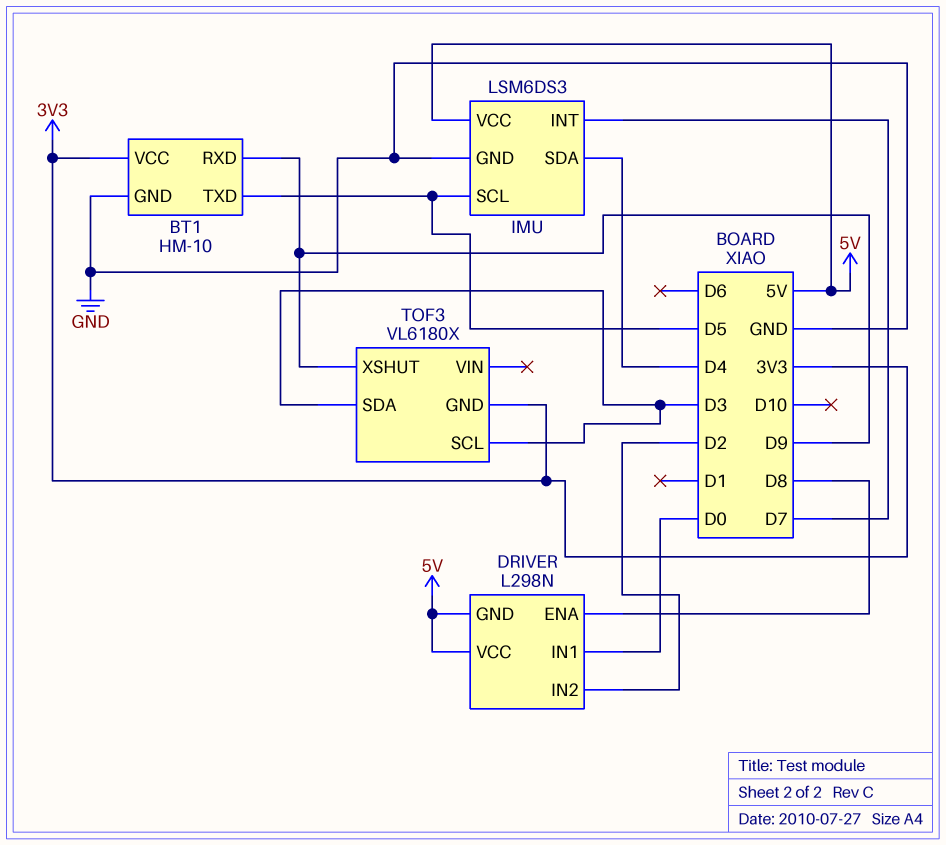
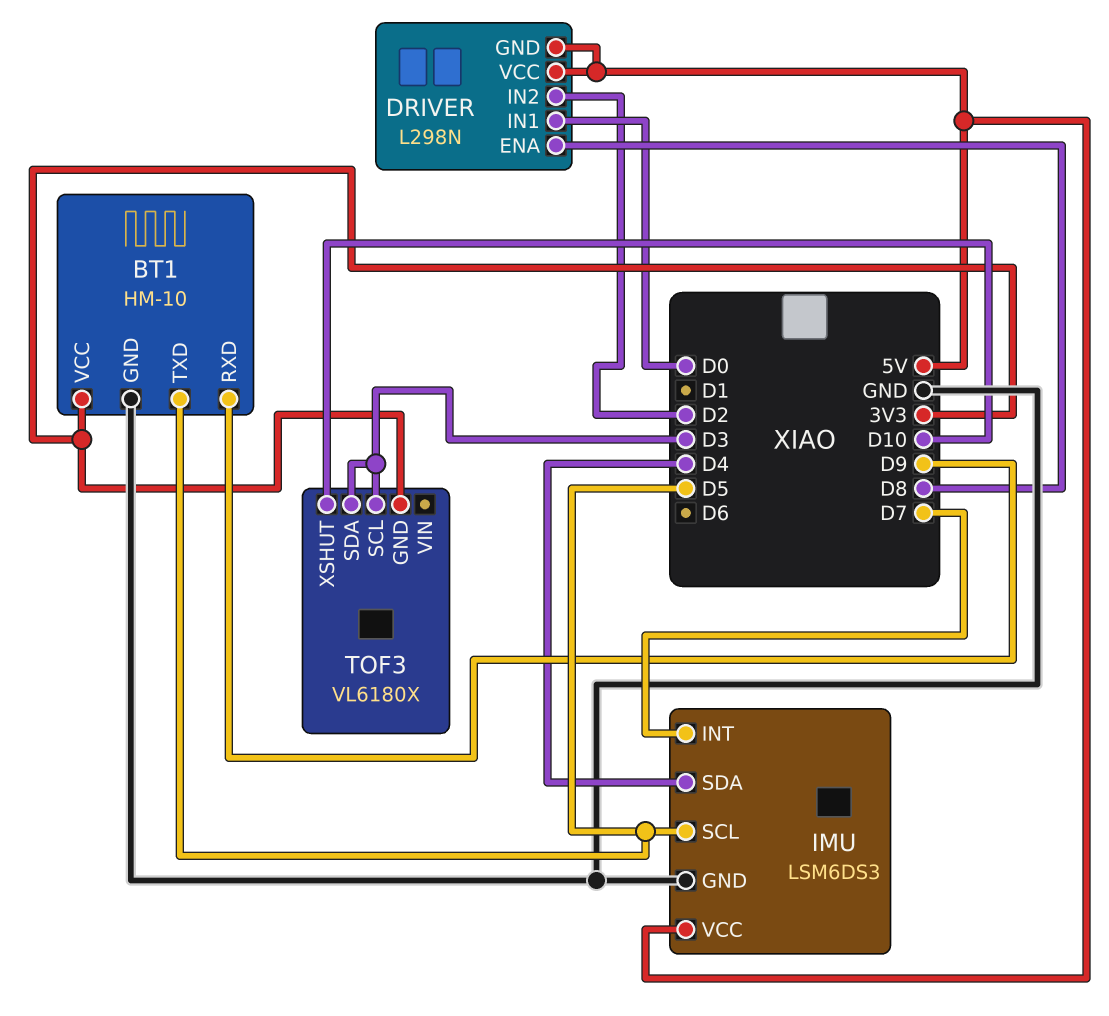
TOF3 pin XSHUT: D9 -> D10

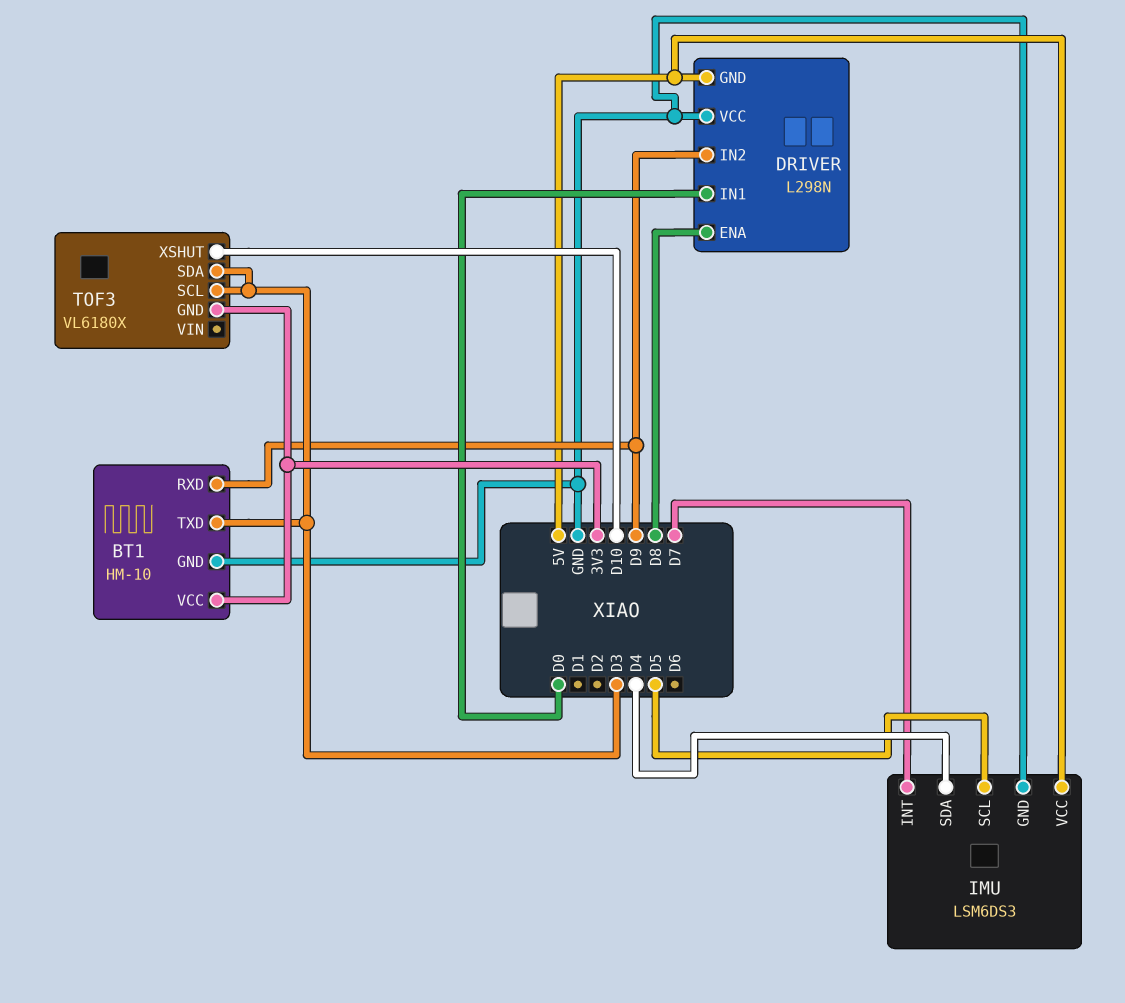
BT1 pin TXD: D5 -> D3
DRIVER pin IN2: D2 -> D9
DRIVER pin VCC: 5V -> GND

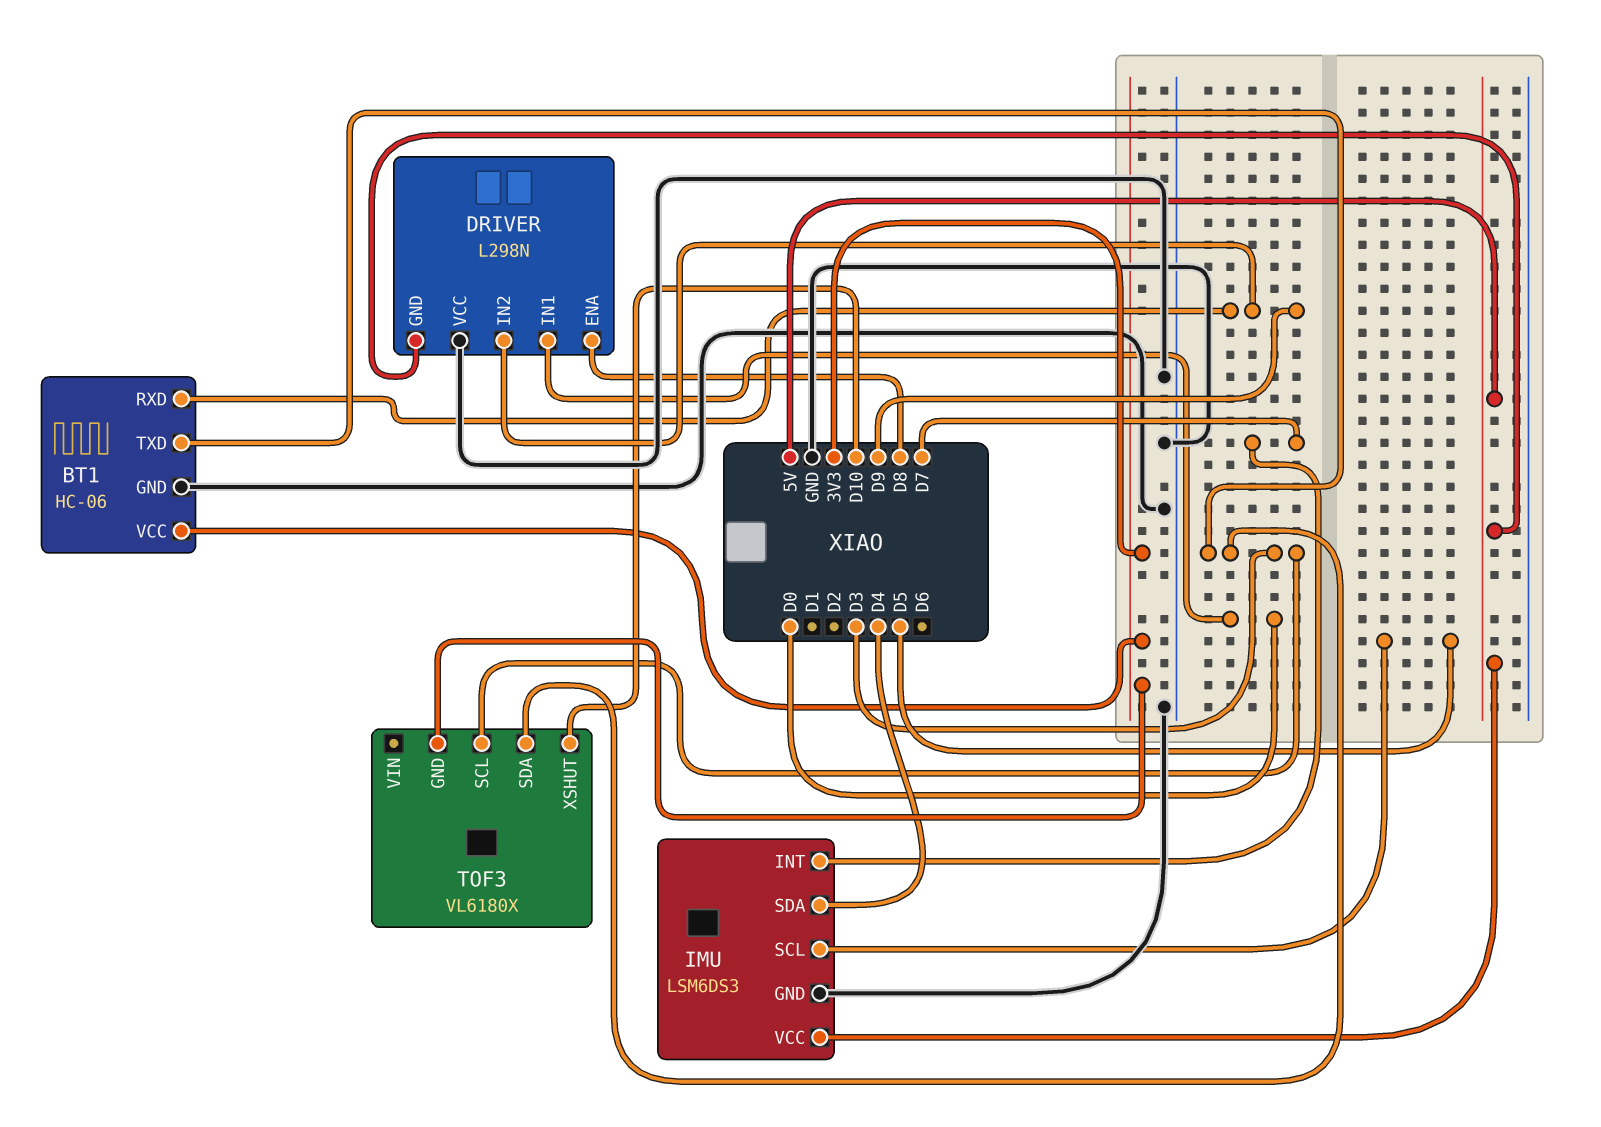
BT1: HM-10 -> HC-06

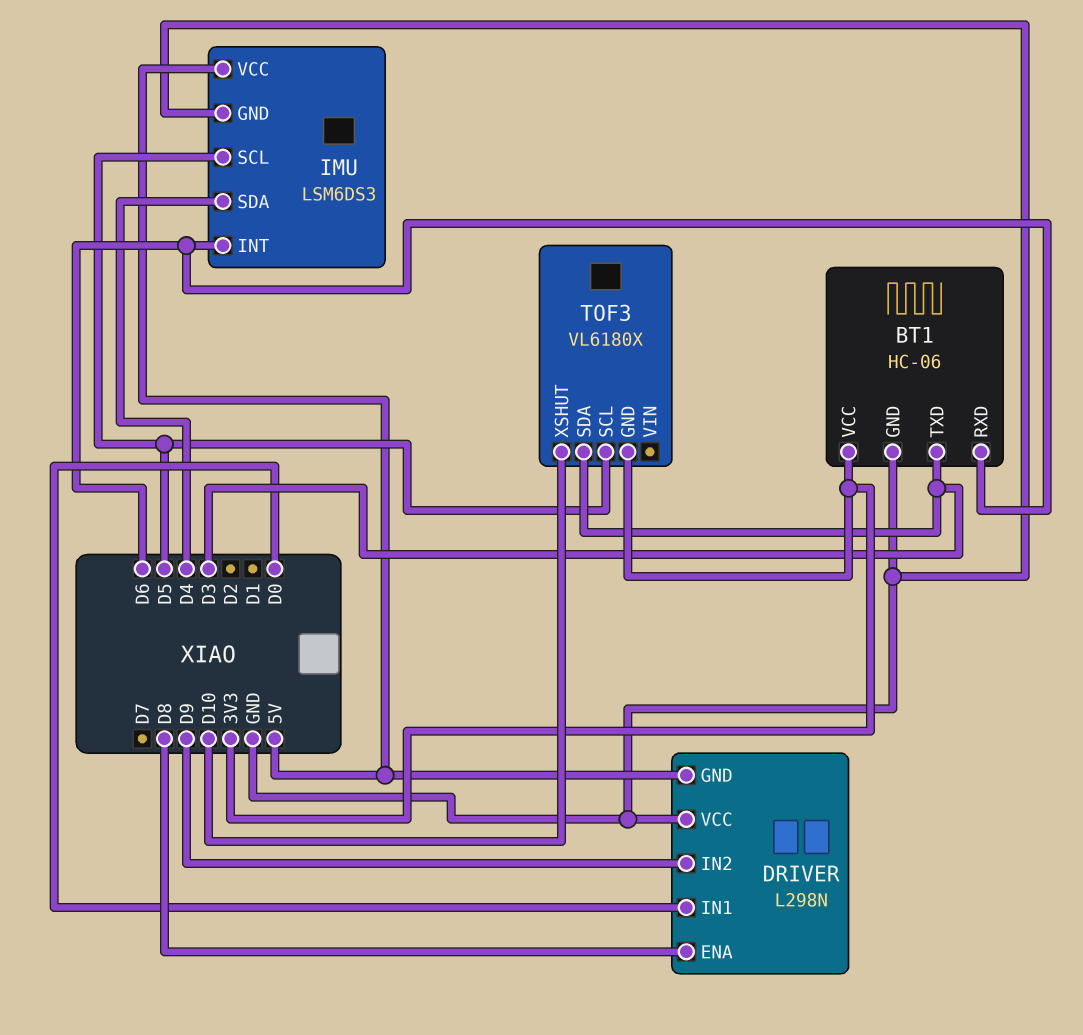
BT1 pin RXD: D9 -> D6
IMU pin INT: D7 -> D6
TOF3 pin SCL: D3 -> D5

